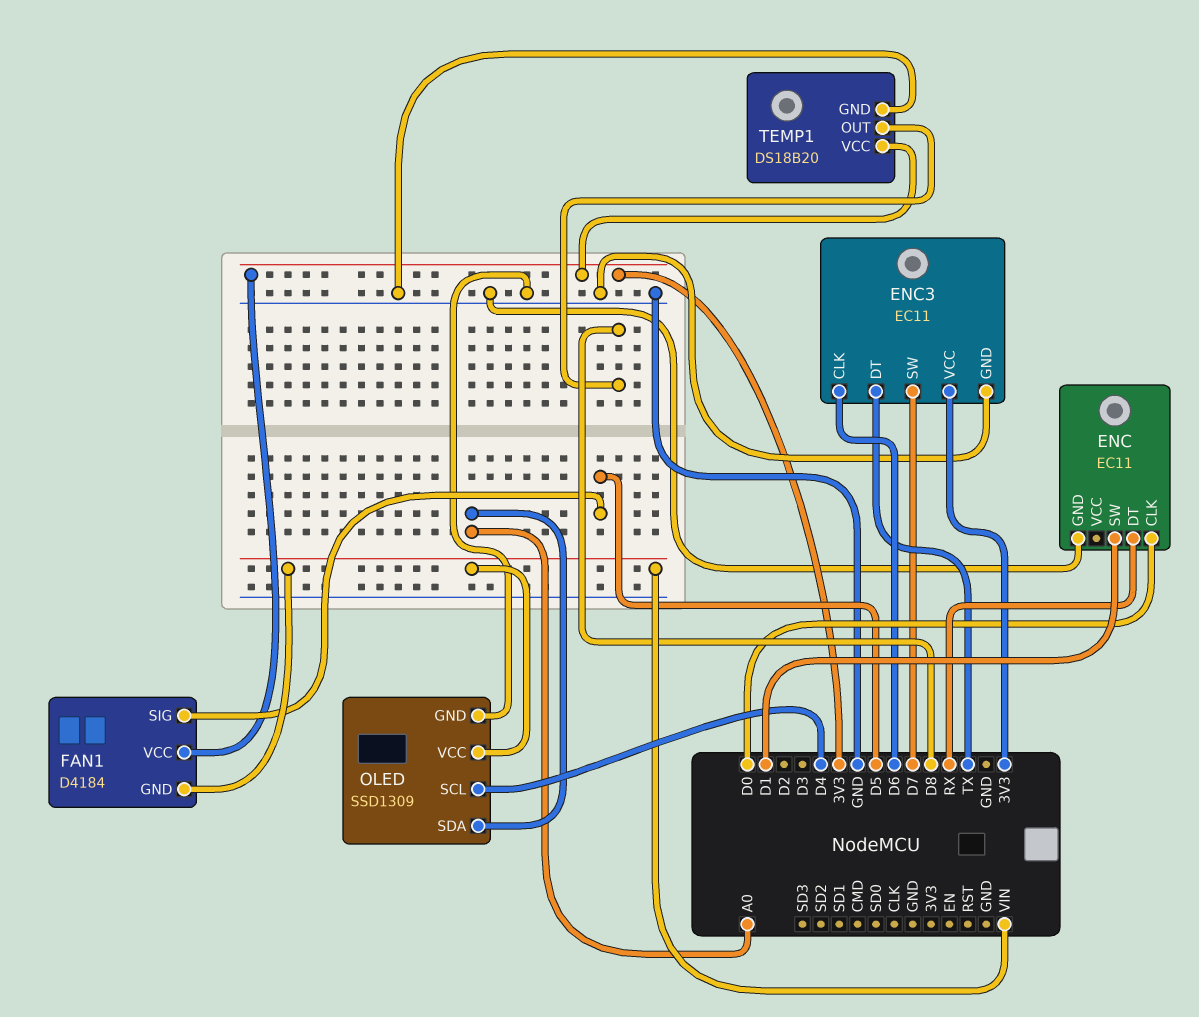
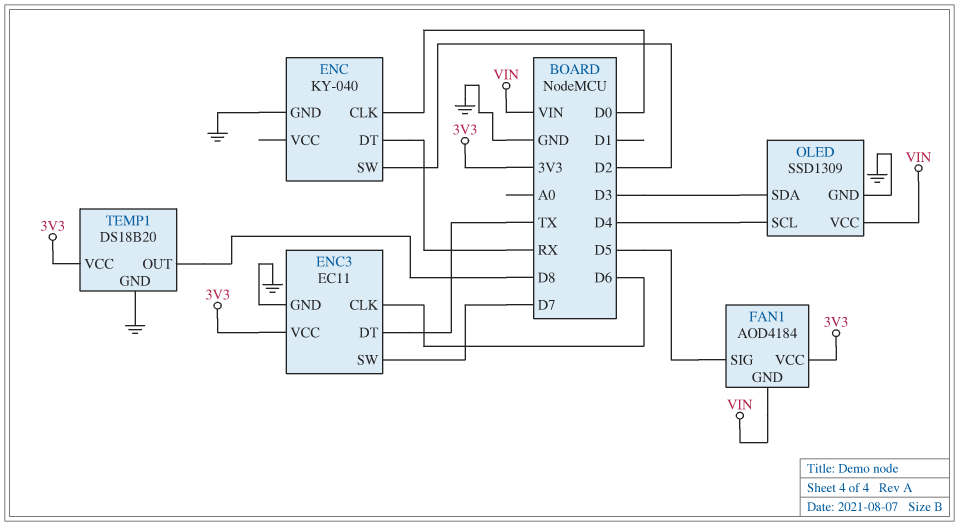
ENC: EC11 -> KY-040
ENC pin SW: D1 -> D2
FAN1: D4184 -> AOD4184
OLED pin SDA: A0 -> D3

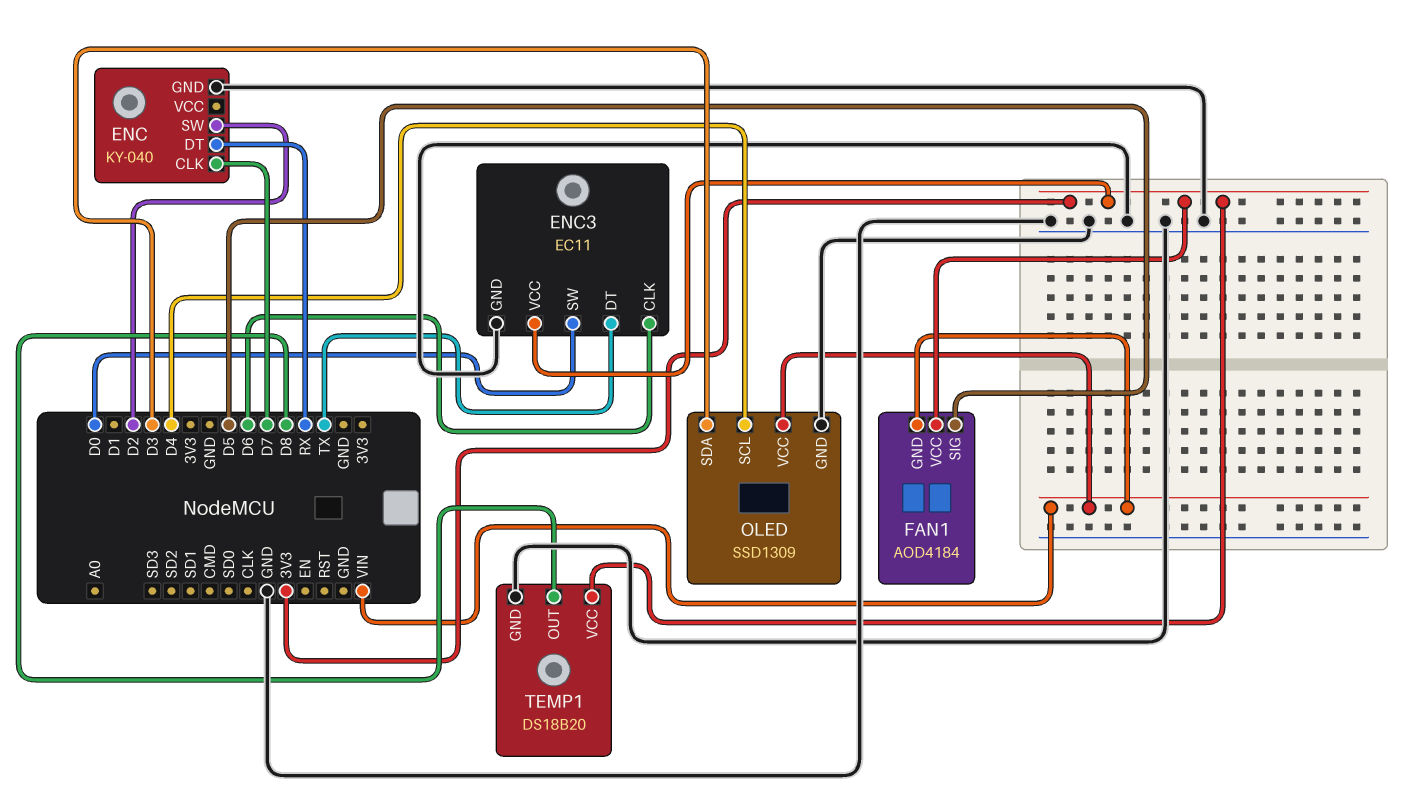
ENC pin CLK: D0 -> D7
ENC3 pin SW: D7 -> D0

